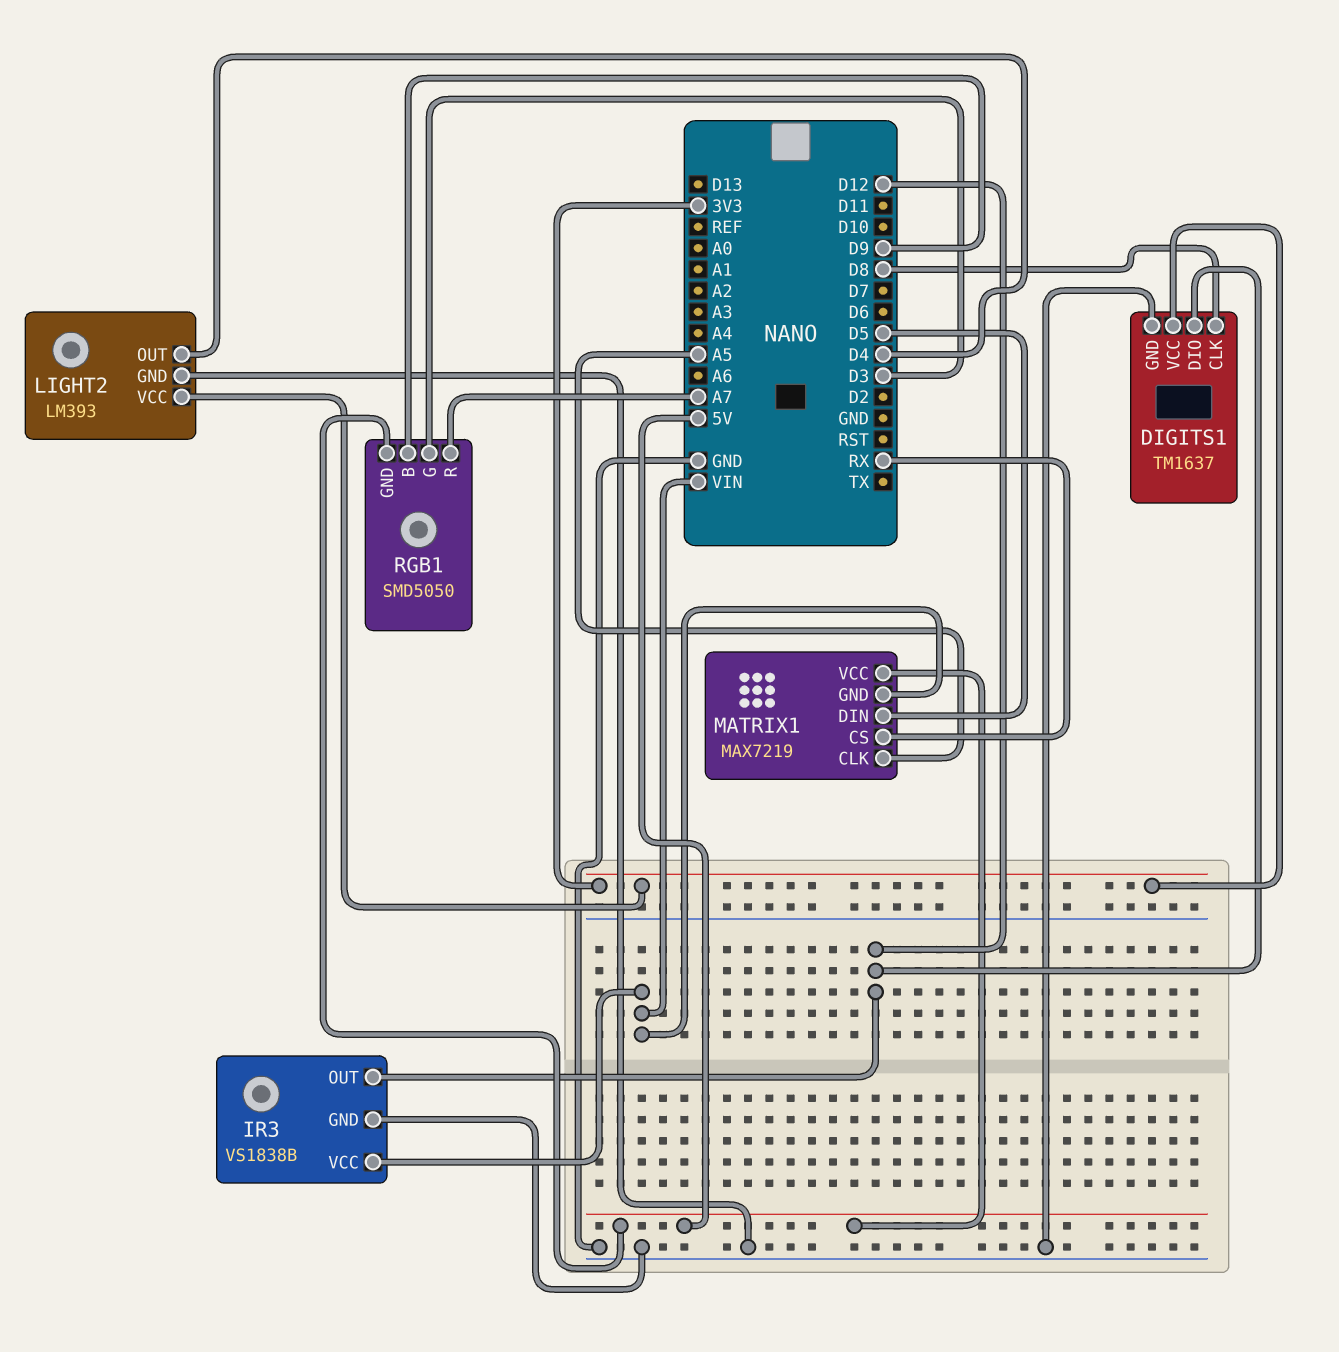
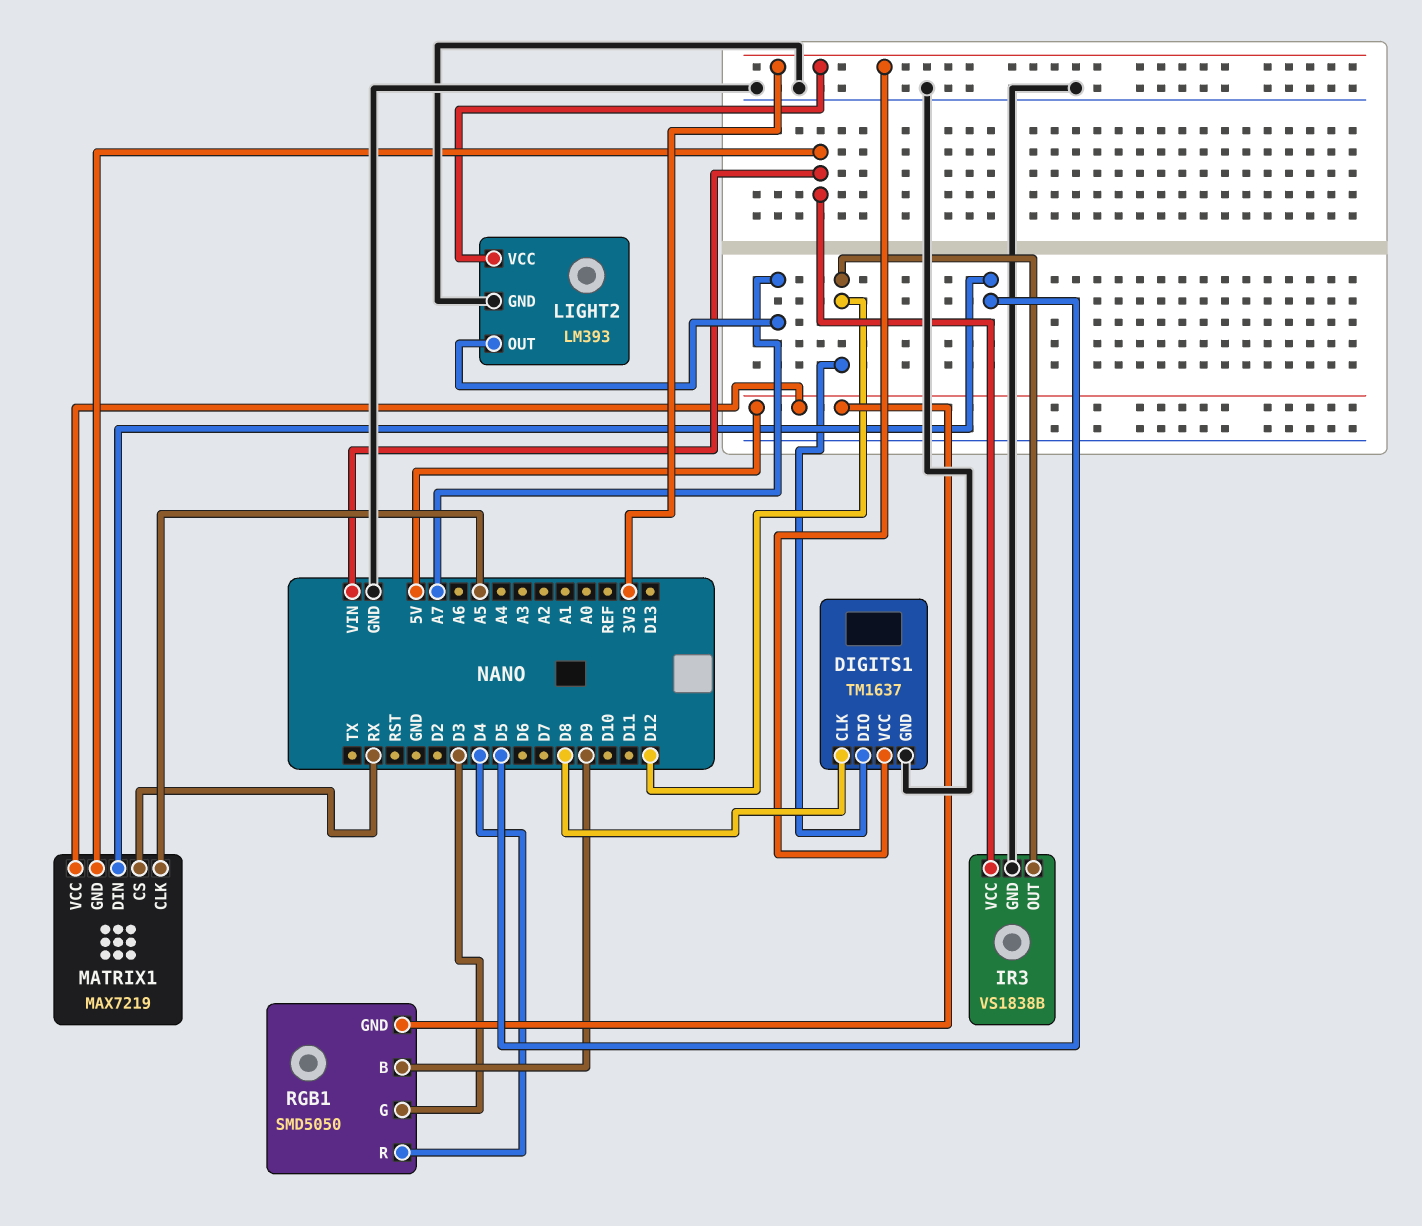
LIGHT2 pin OUT: D4 -> A7
RGB1 pin R: A7 -> D4

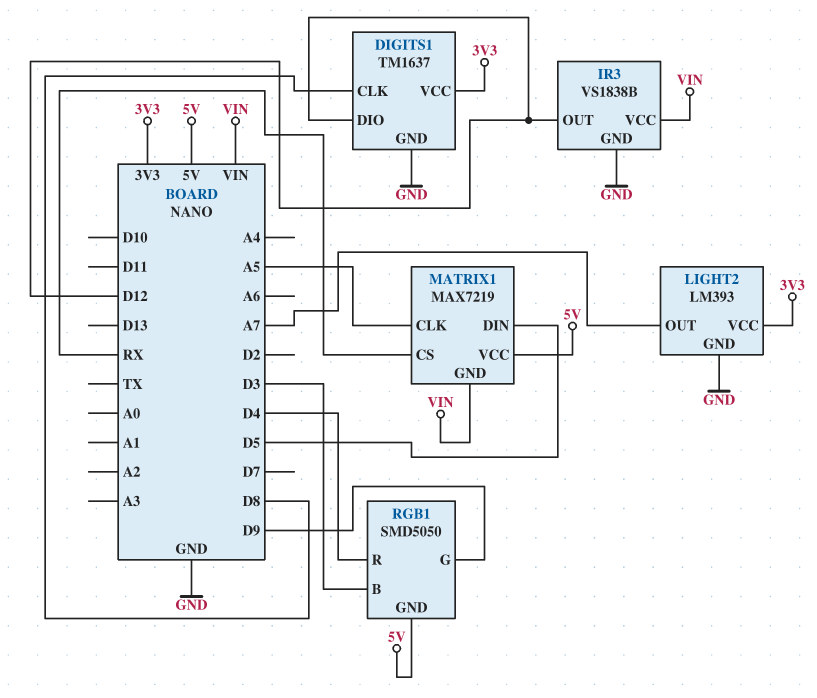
RGB1 pin B: D9 -> D3
RGB1 pin G: D3 -> D9

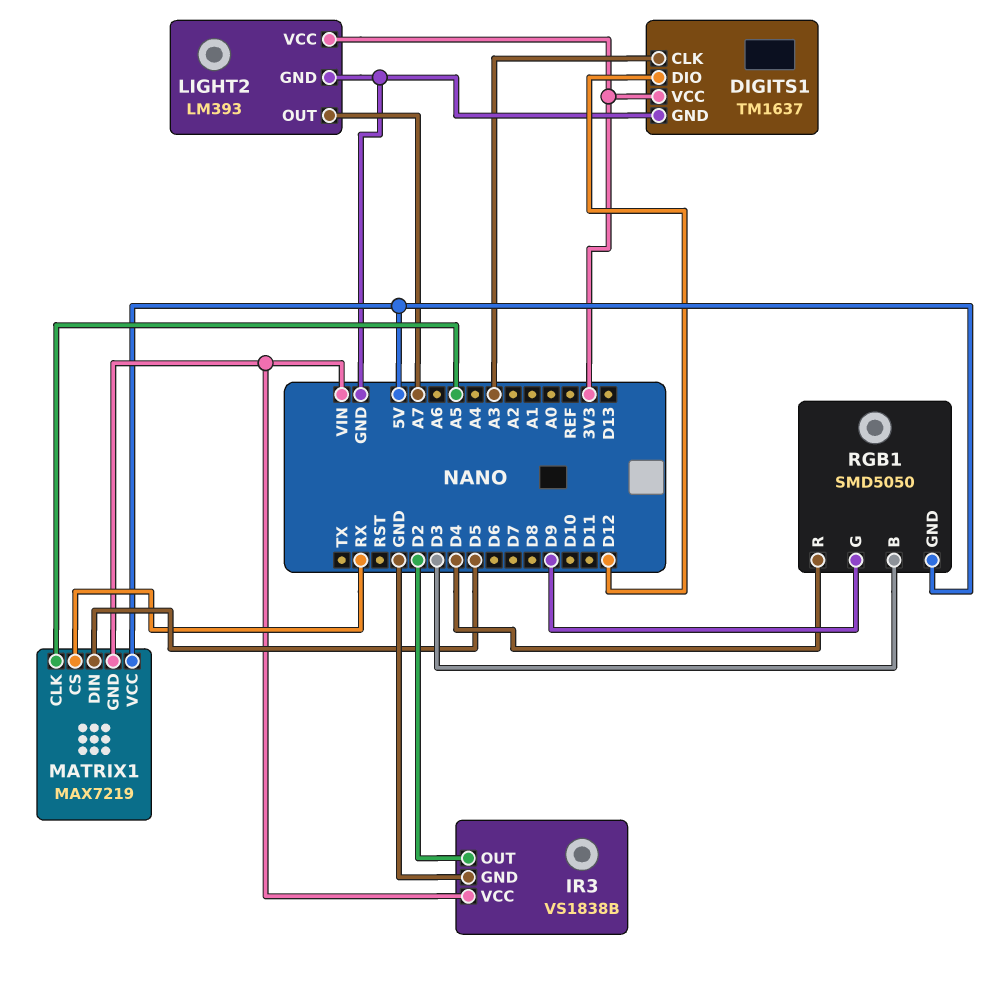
DIGITS1 pin CLK: D8 -> A3
IR3 pin OUT: D12 -> D2

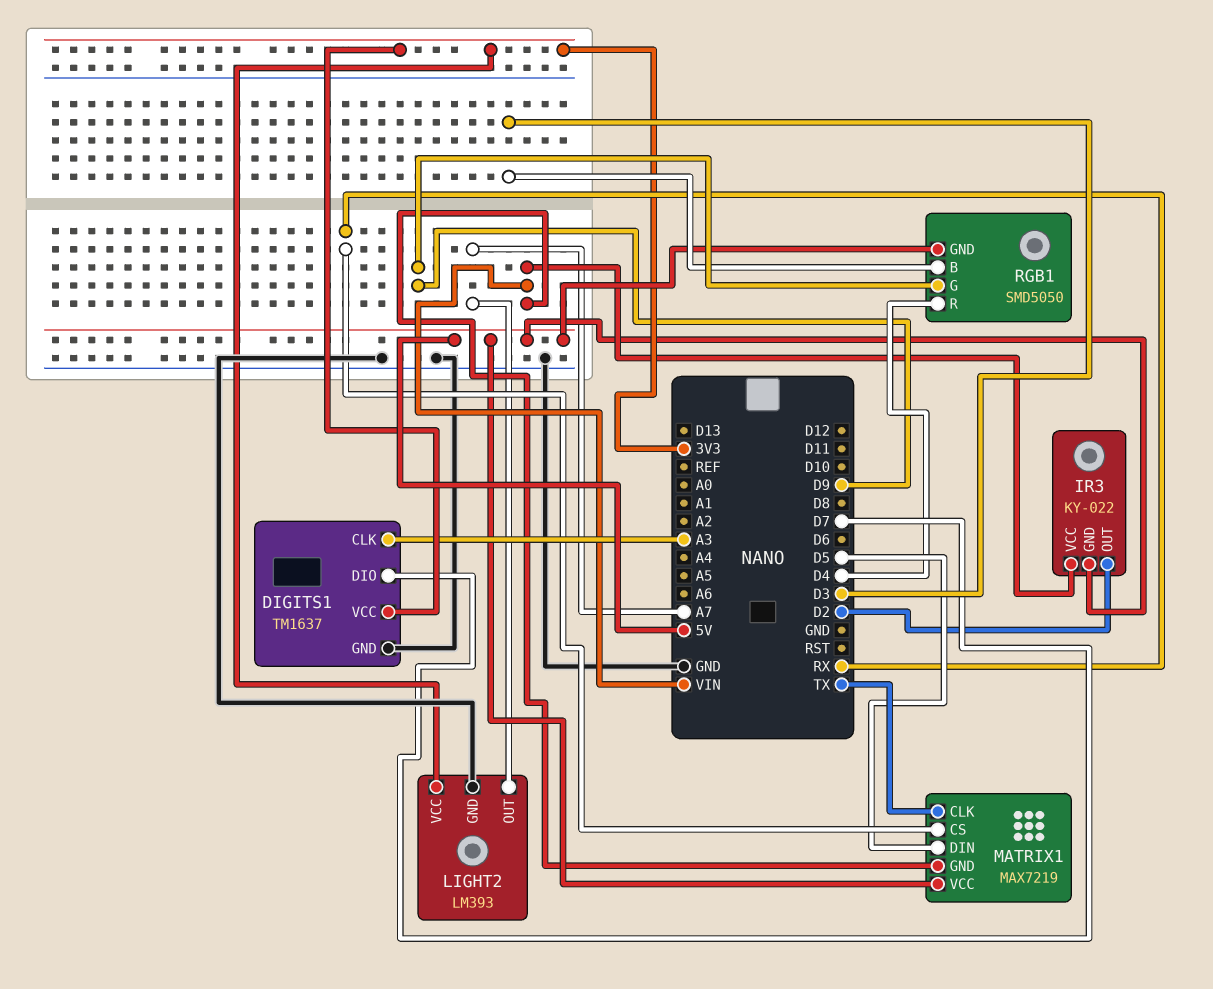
DIGITS1 pin DIO: D12 -> D7
IR3: VS1838B -> KY-022
IR3 pin GND: GND -> 5V
MATRIX1 pin CLK: A5 -> TX

